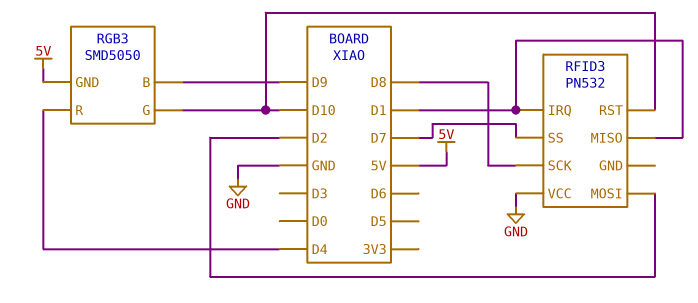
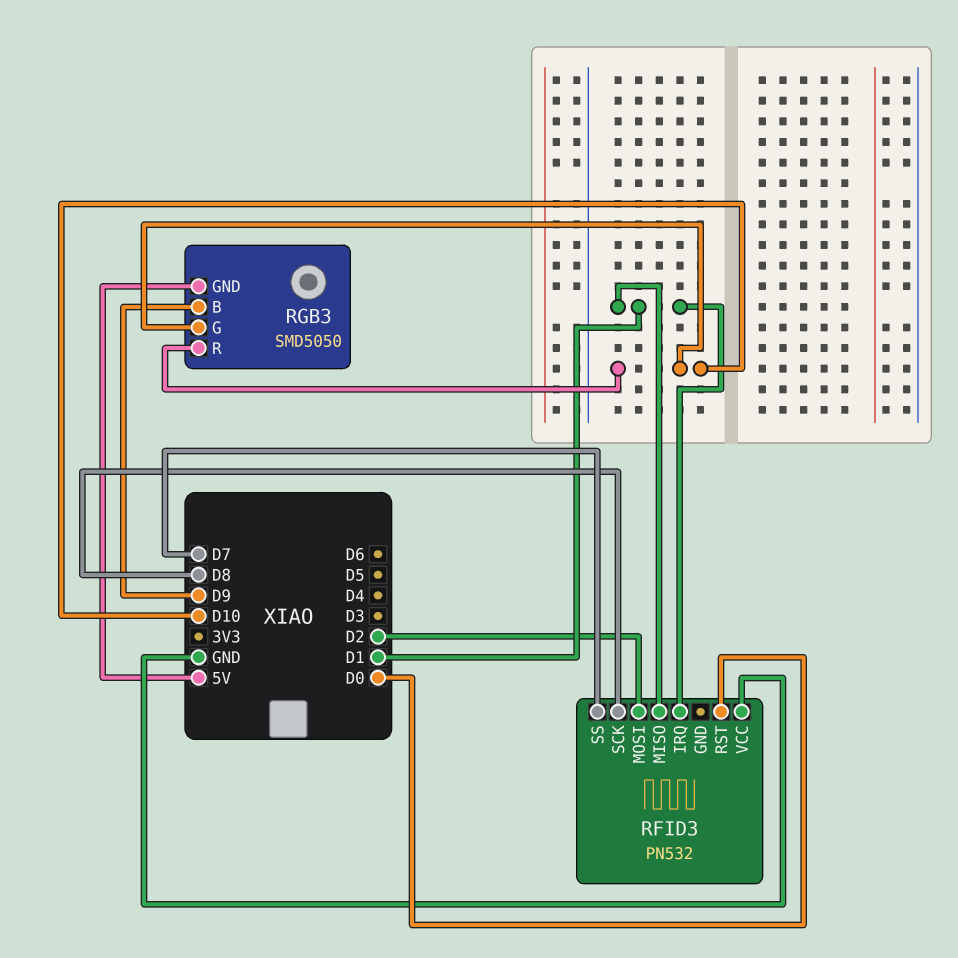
RFID3 pin RST: D10 -> D0
RGB3 pin R: D4 -> D10

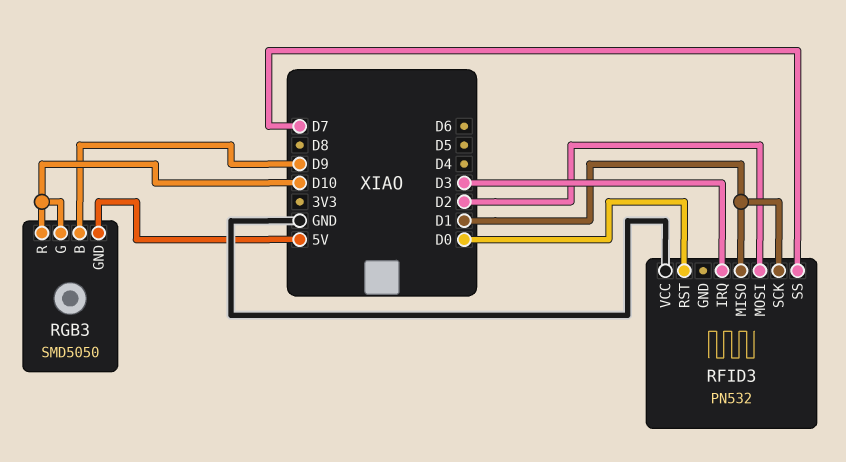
RFID3 pin IRQ: D1 -> D3
RFID3 pin SCK: D8 -> D1

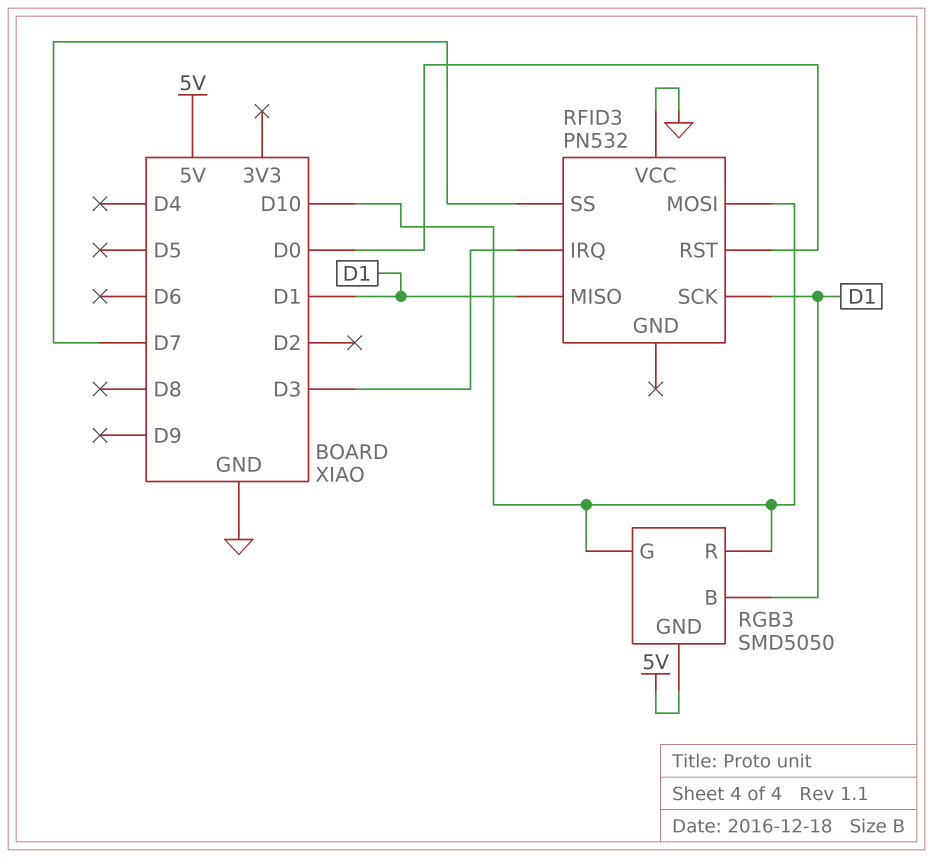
RFID3 pin MOSI: D2 -> D10
RGB3 pin B: D9 -> D1

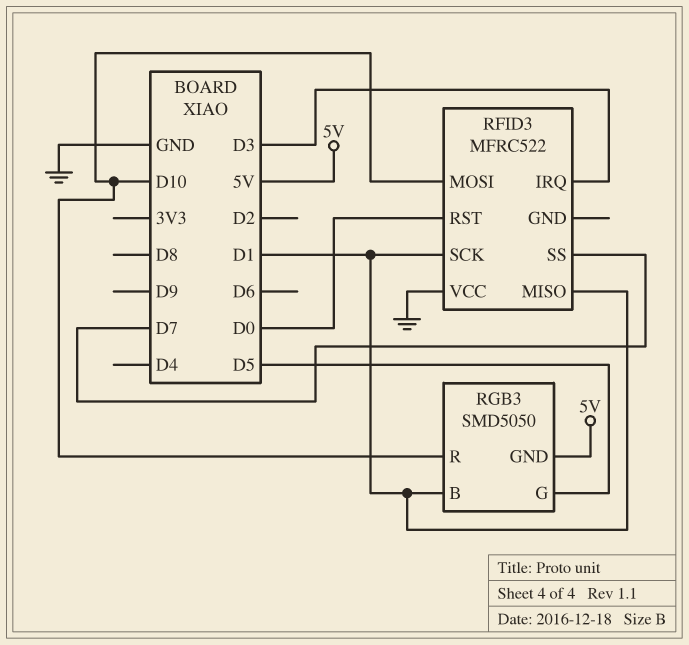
RFID3: PN532 -> MFRC522
RGB3 pin G: D10 -> D5

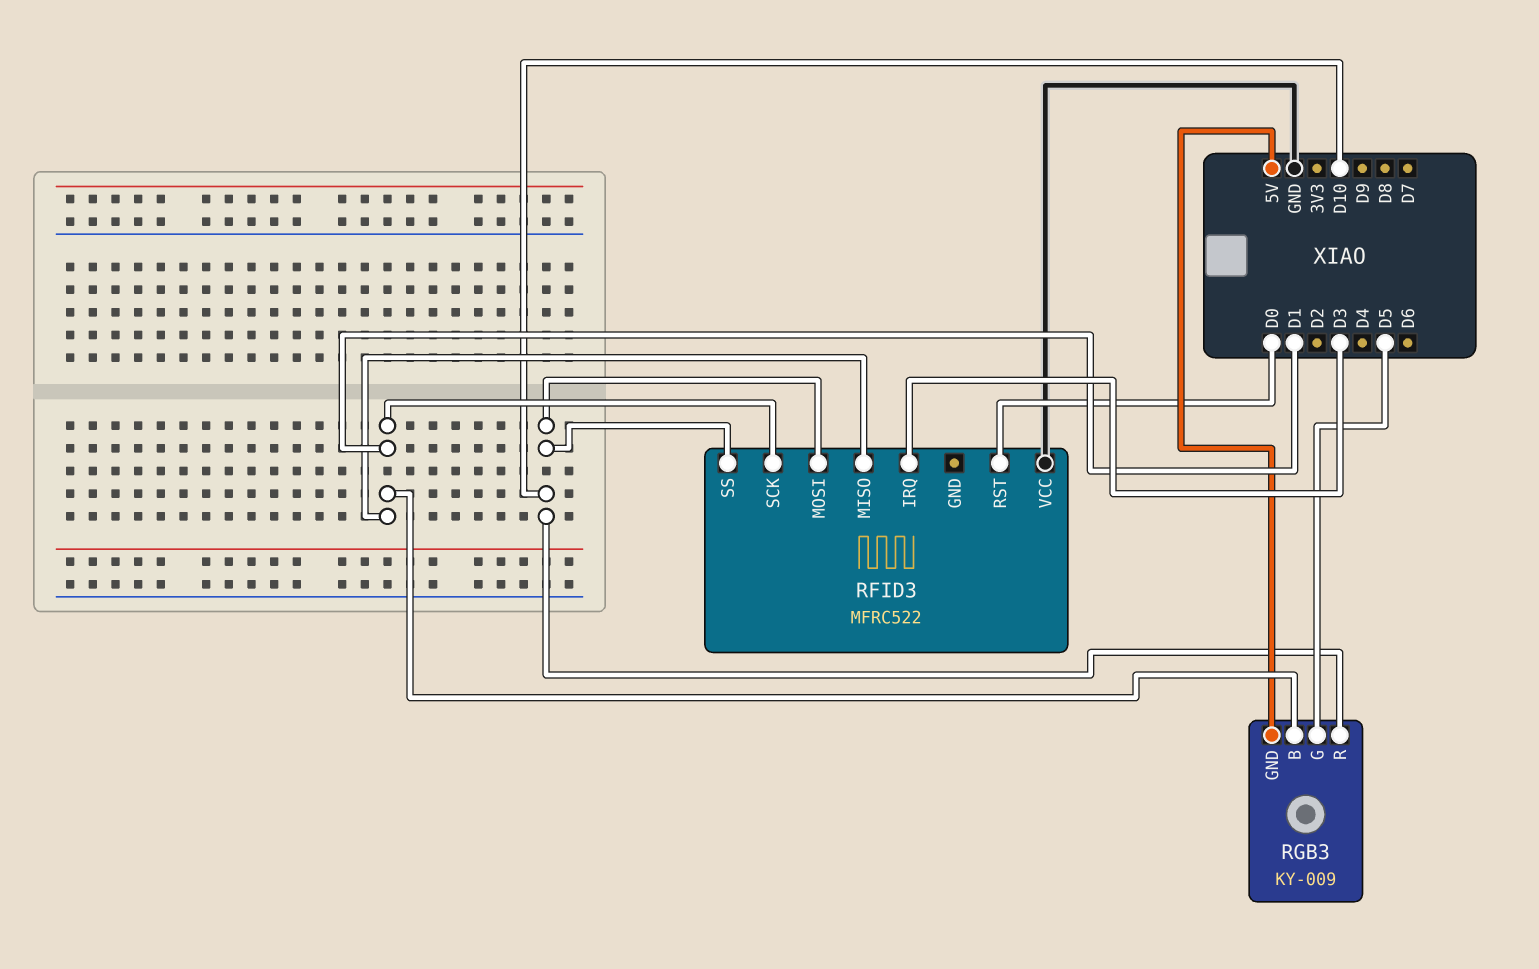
RFID3 pin SS: D7 -> D10
RGB3: SMD5050 -> KY-009

